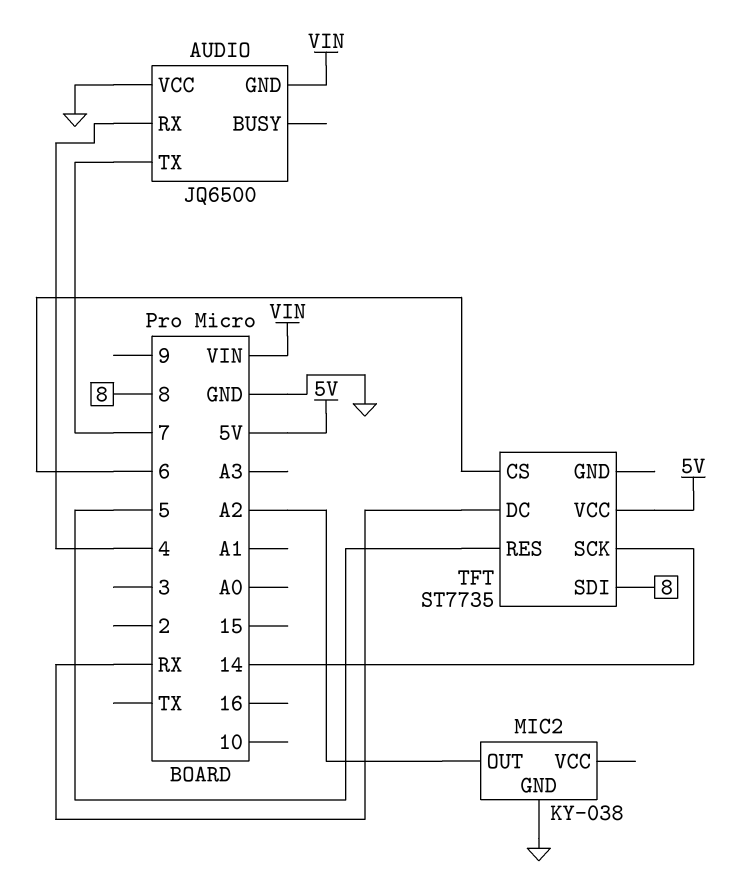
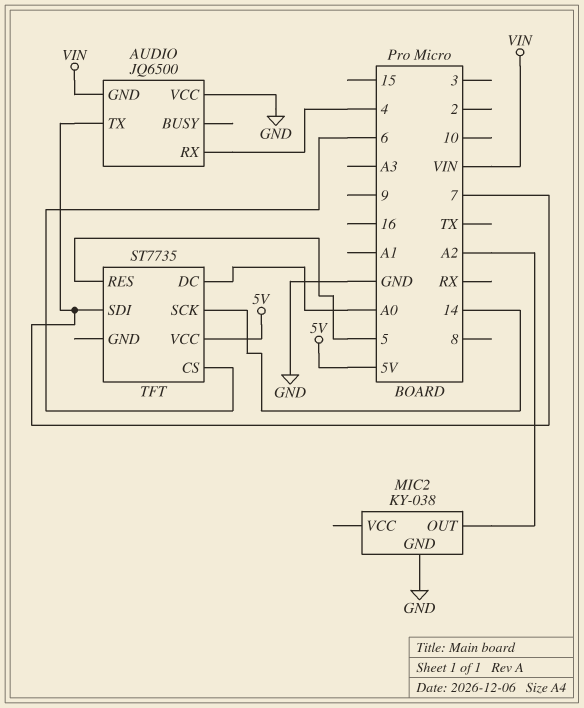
TFT pin DC: RX -> A0
TFT pin SDI: 8 -> 7

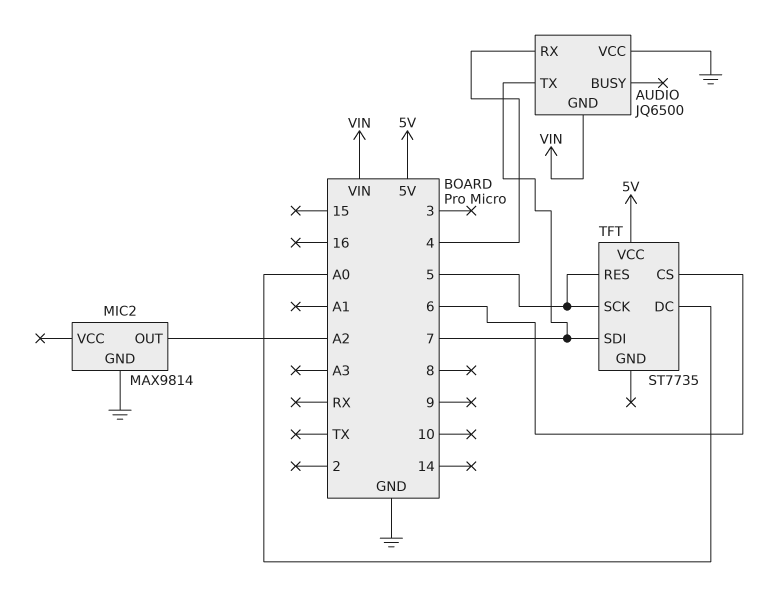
MIC2: KY-038 -> MAX9814
TFT pin SCK: 14 -> 5

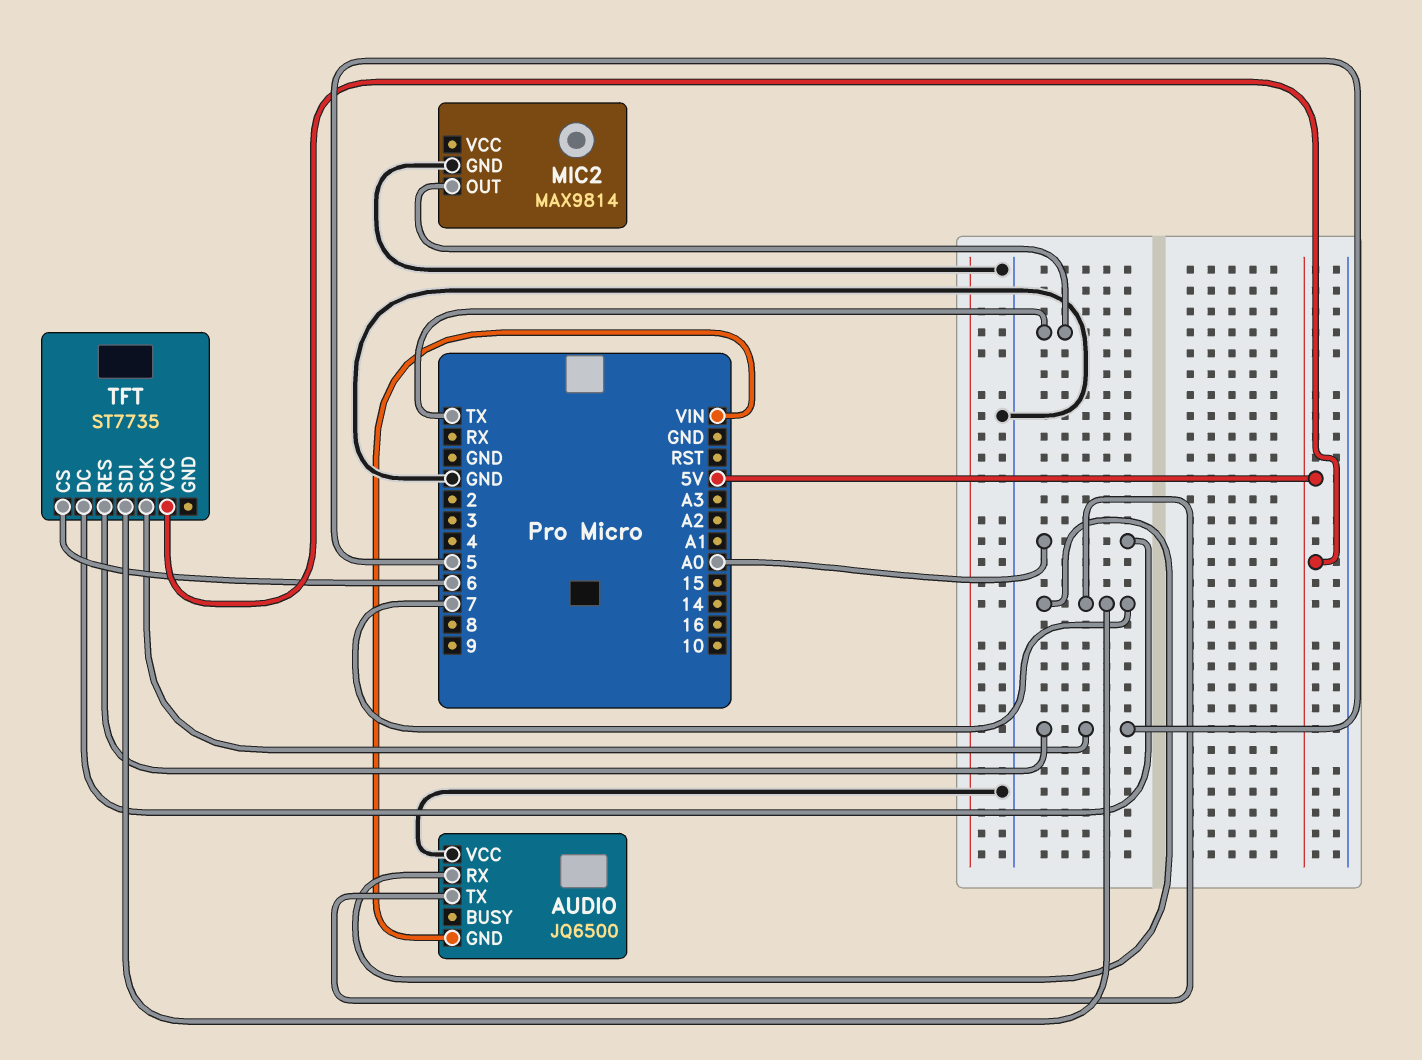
AUDIO pin RX: 4 -> 7
MIC2 pin OUT: A2 -> TX

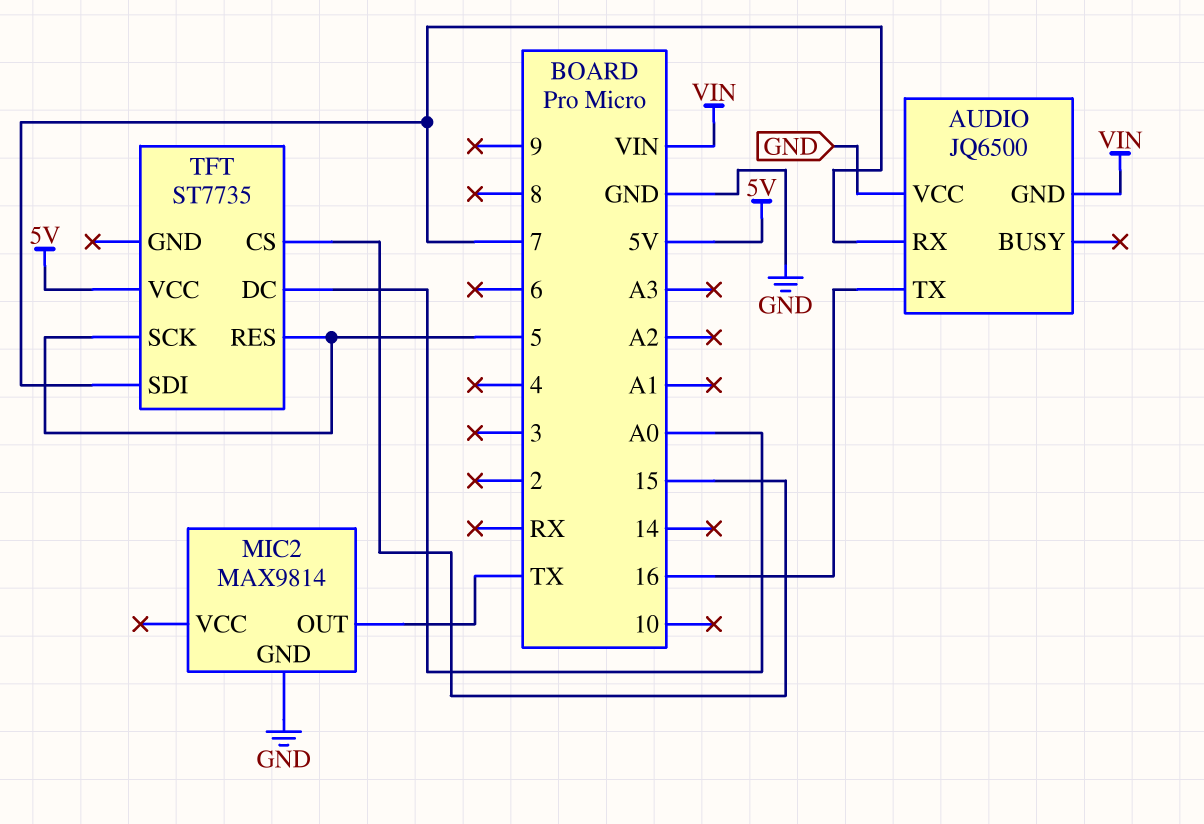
AUDIO pin TX: 7 -> 16
TFT pin CS: 6 -> 15

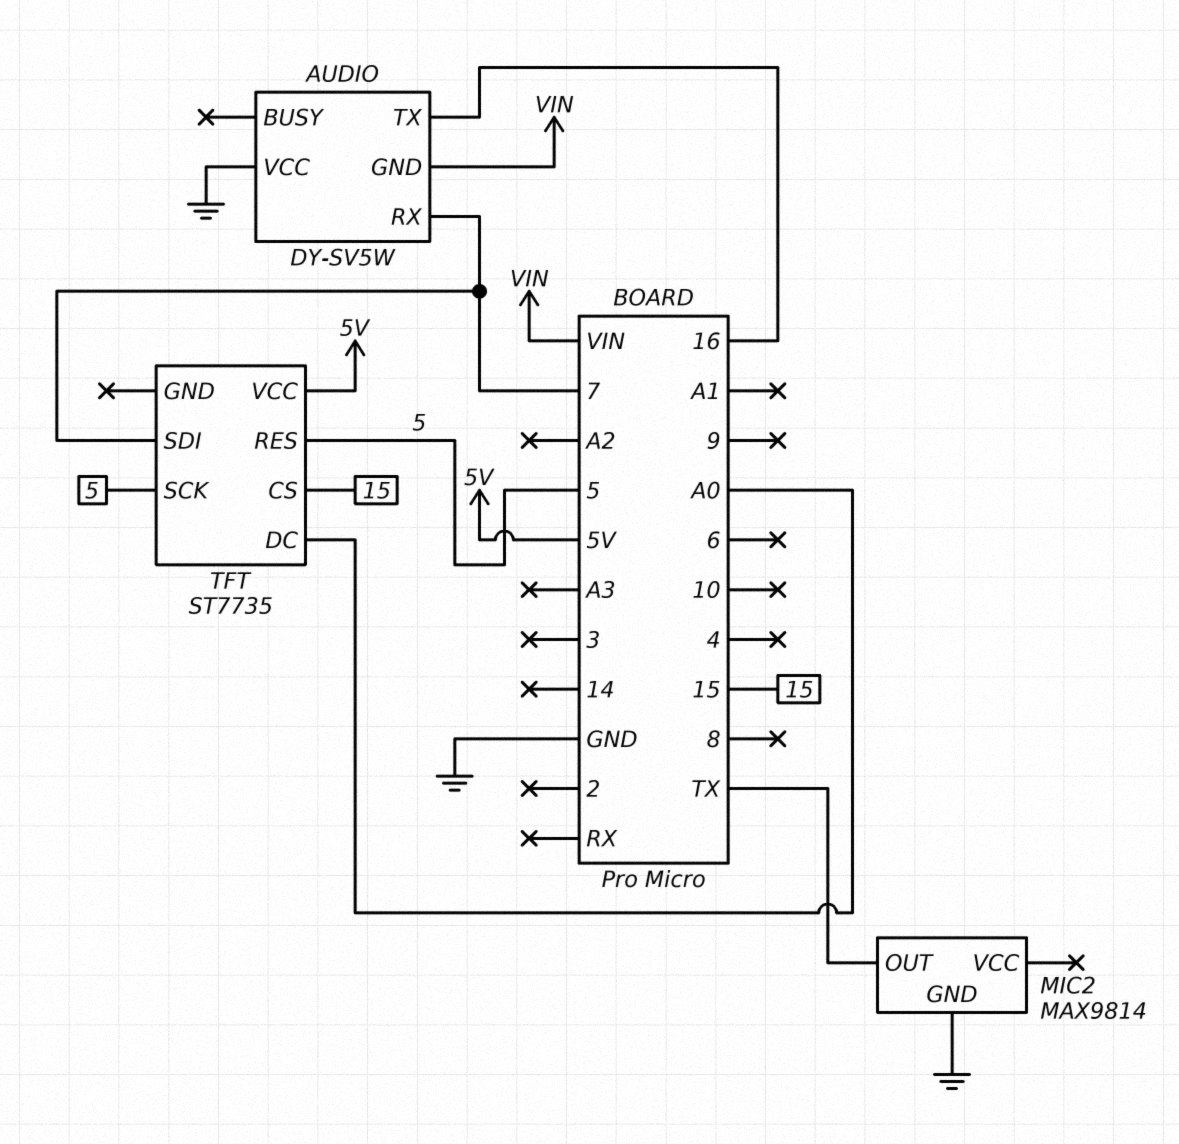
AUDIO: JQ6500 -> DY-SV5W

